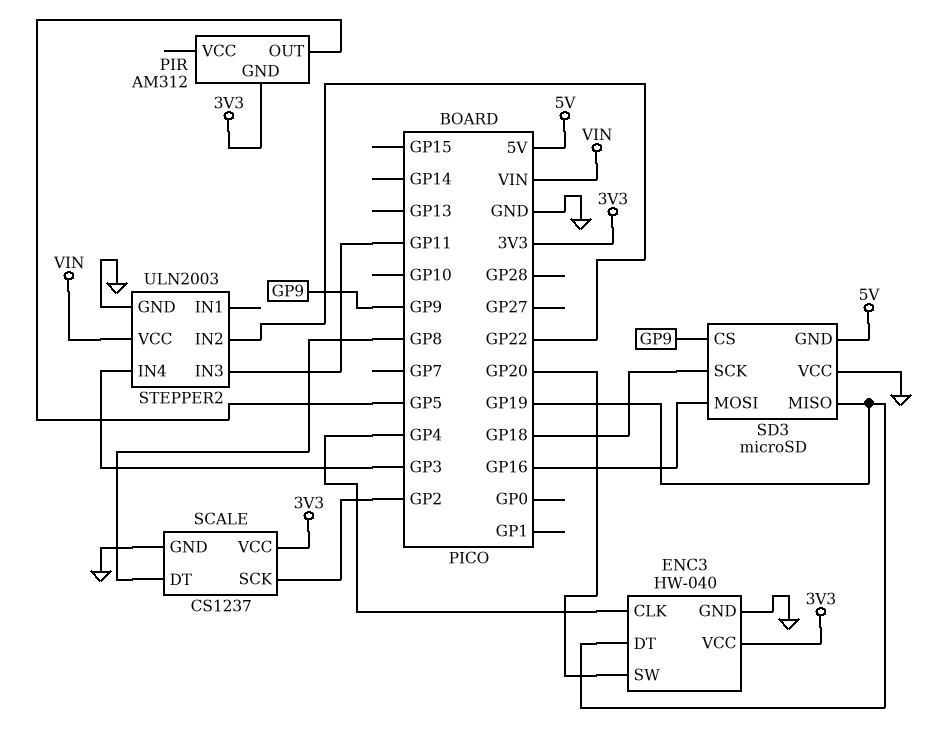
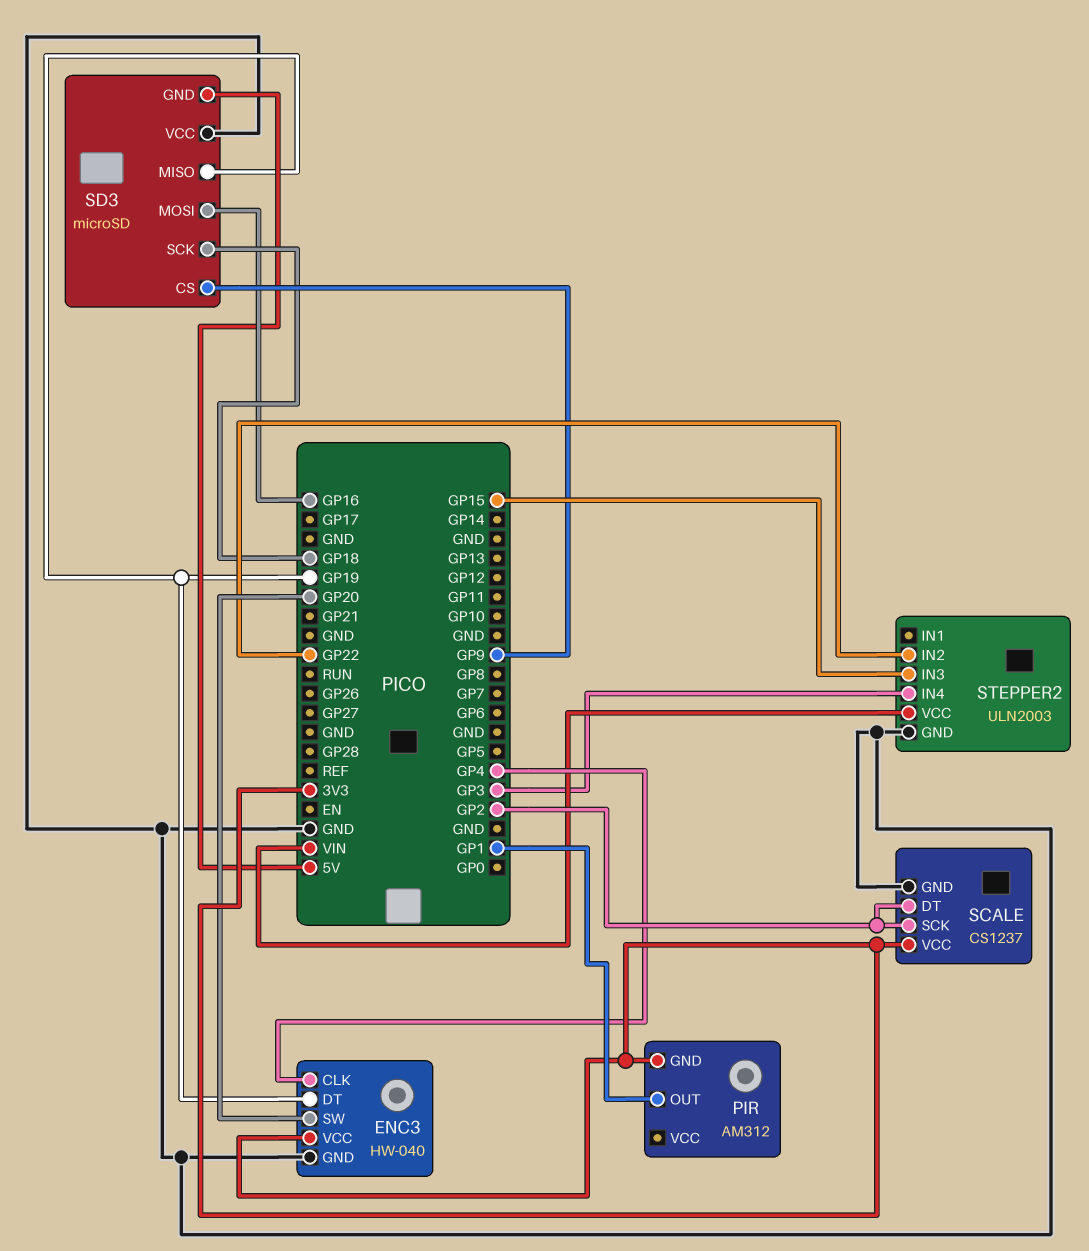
PIR pin OUT: GP5 -> GP1
SCALE pin DT: GP8 -> GP2
STEPPER2 pin IN3: GP11 -> GP15

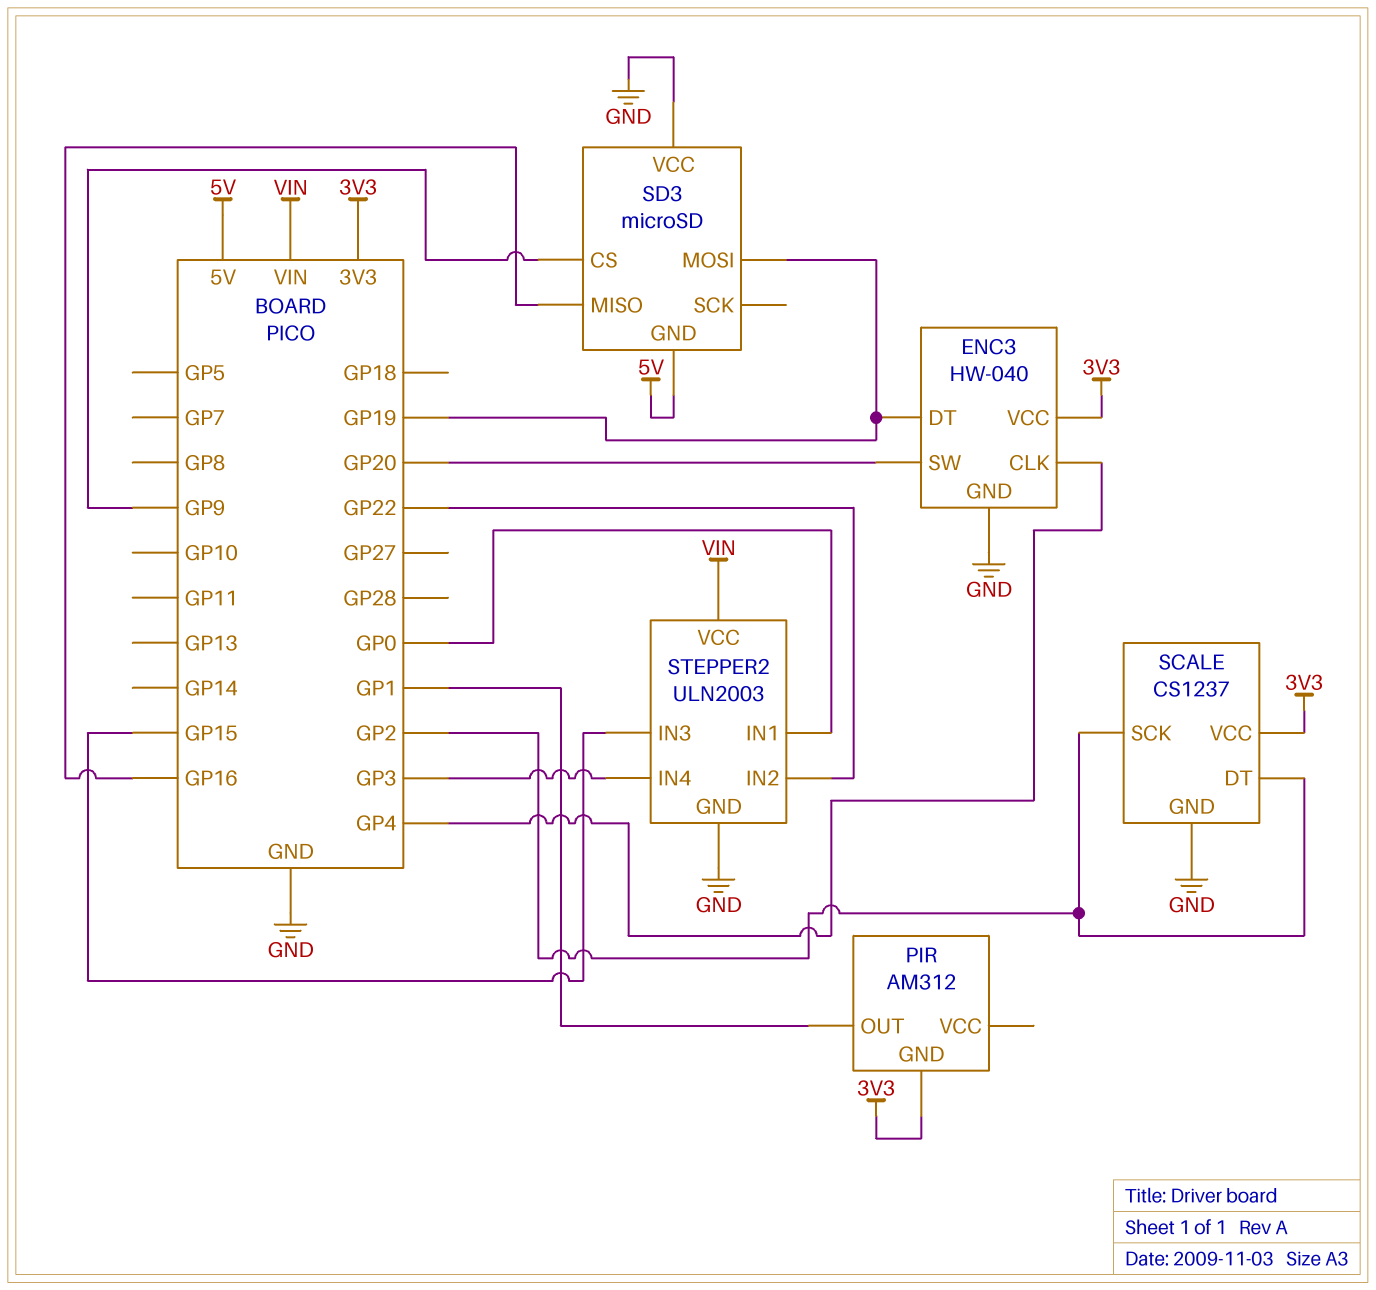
SD3 pin MISO: GP19 -> GP16
SD3 pin MOSI: GP16 -> GP19
SD3 pin SCK: GP18 -> none
STEPPER2 pin IN1: none -> GP0

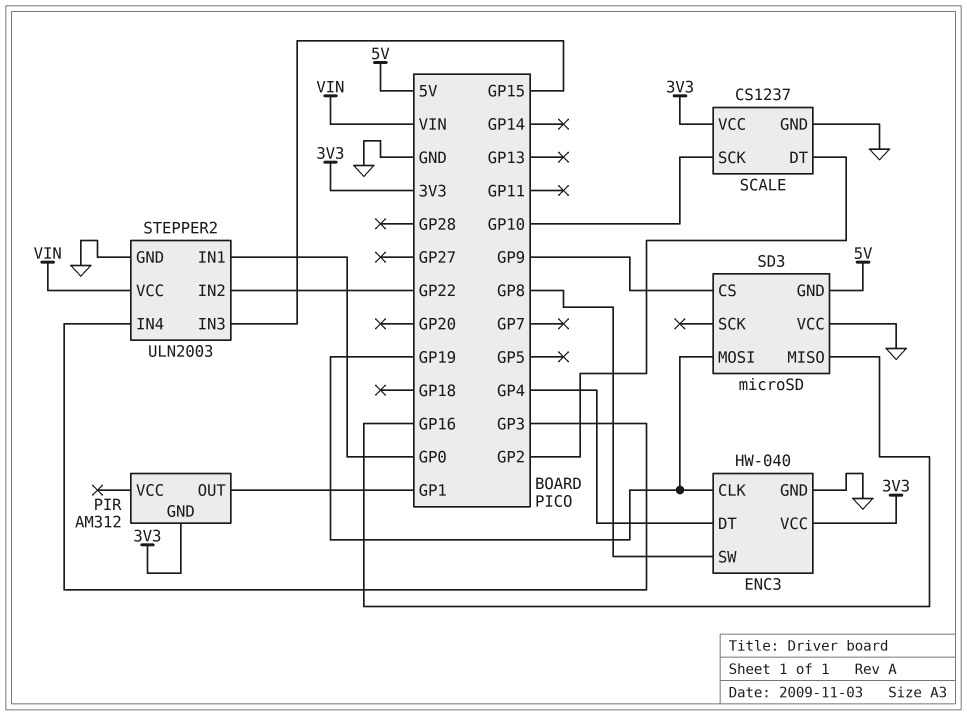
ENC3 pin CLK: GP4 -> GP19
ENC3 pin DT: GP19 -> GP4
ENC3 pin SW: GP20 -> GP8
SCALE pin SCK: GP2 -> GP10

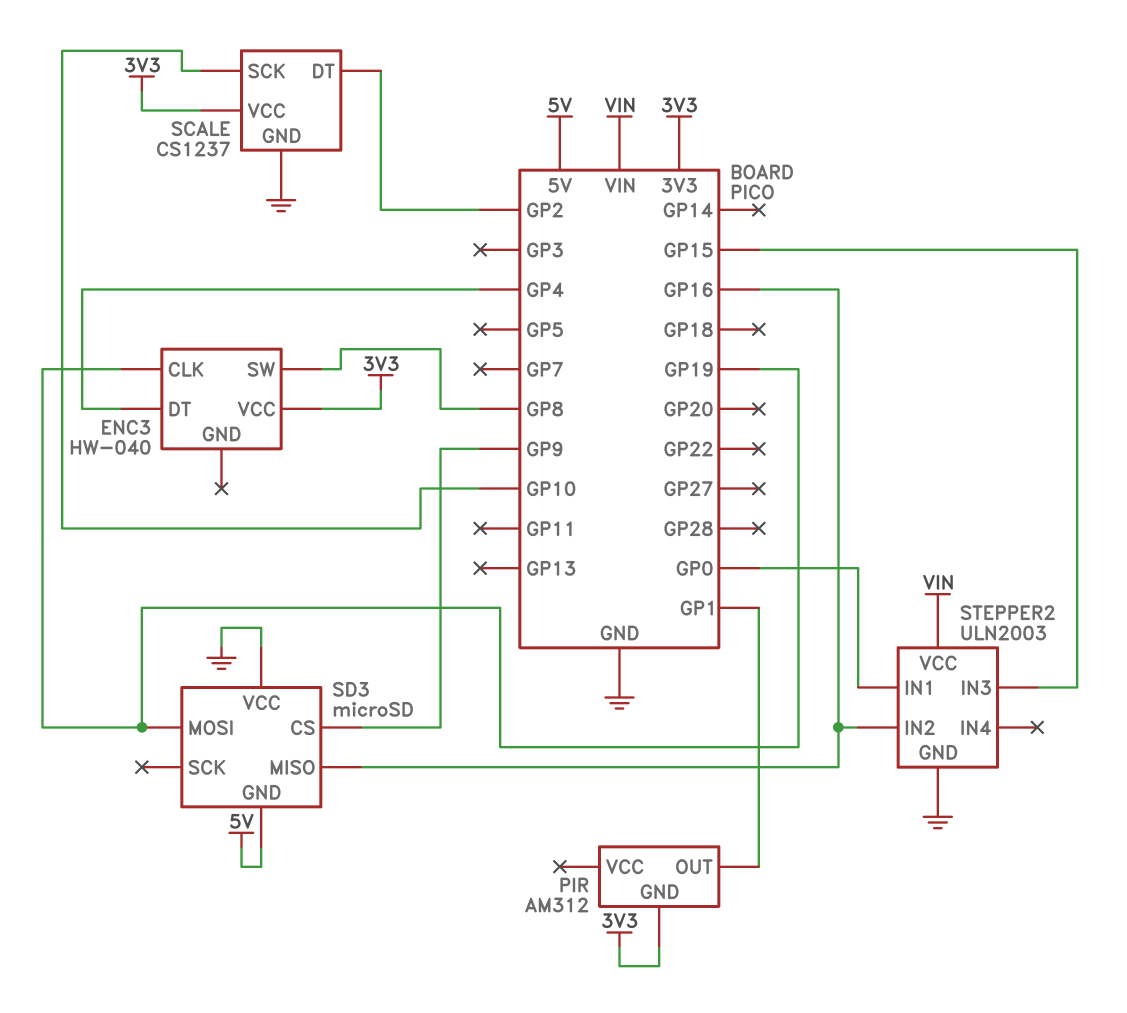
ENC3 pin GND: GND -> none
STEPPER2 pin IN2: GP22 -> GP16
STEPPER2 pin IN4: GP3 -> none

